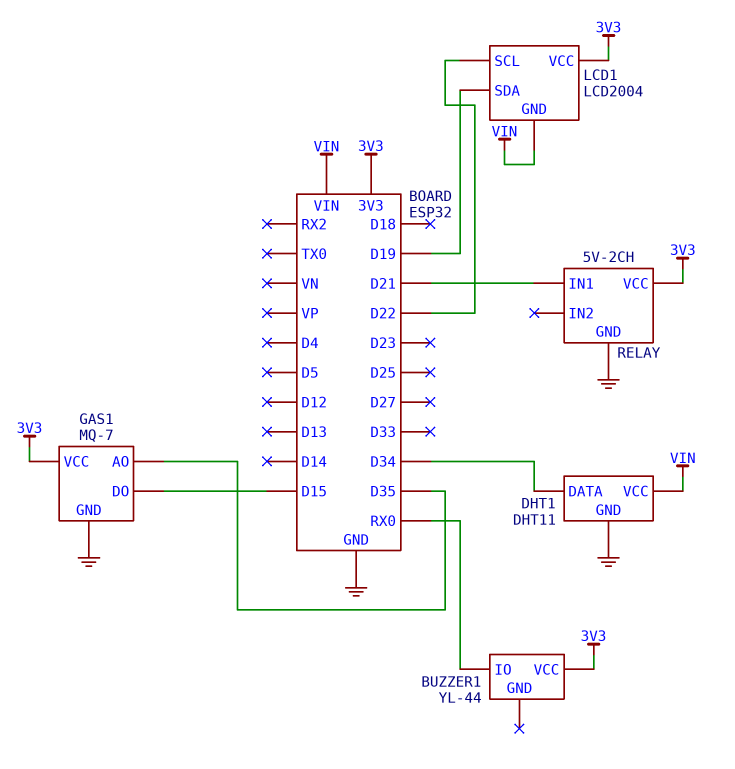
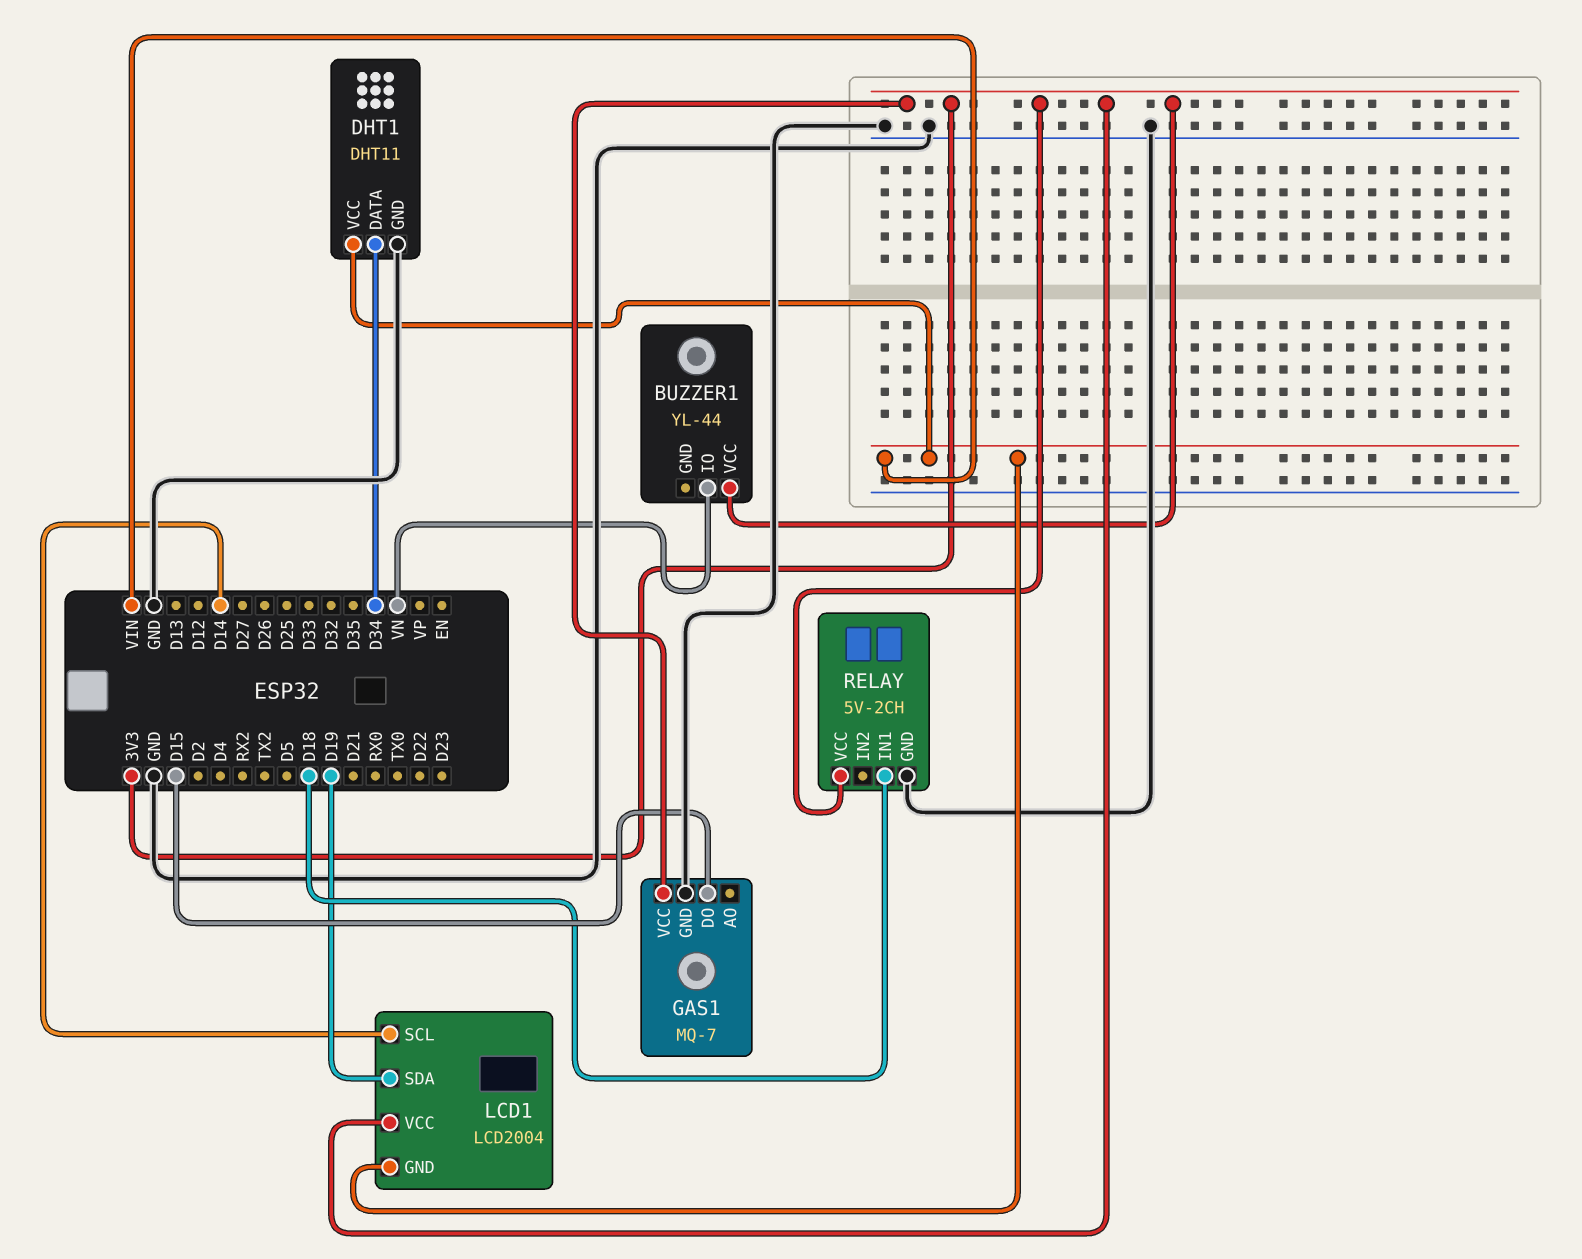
BUZZER1 pin IO: RX0 -> VN
GAS1 pin AO: D35 -> none
LCD1 pin SCL: D22 -> D14
RELAY pin IN1: D21 -> D18

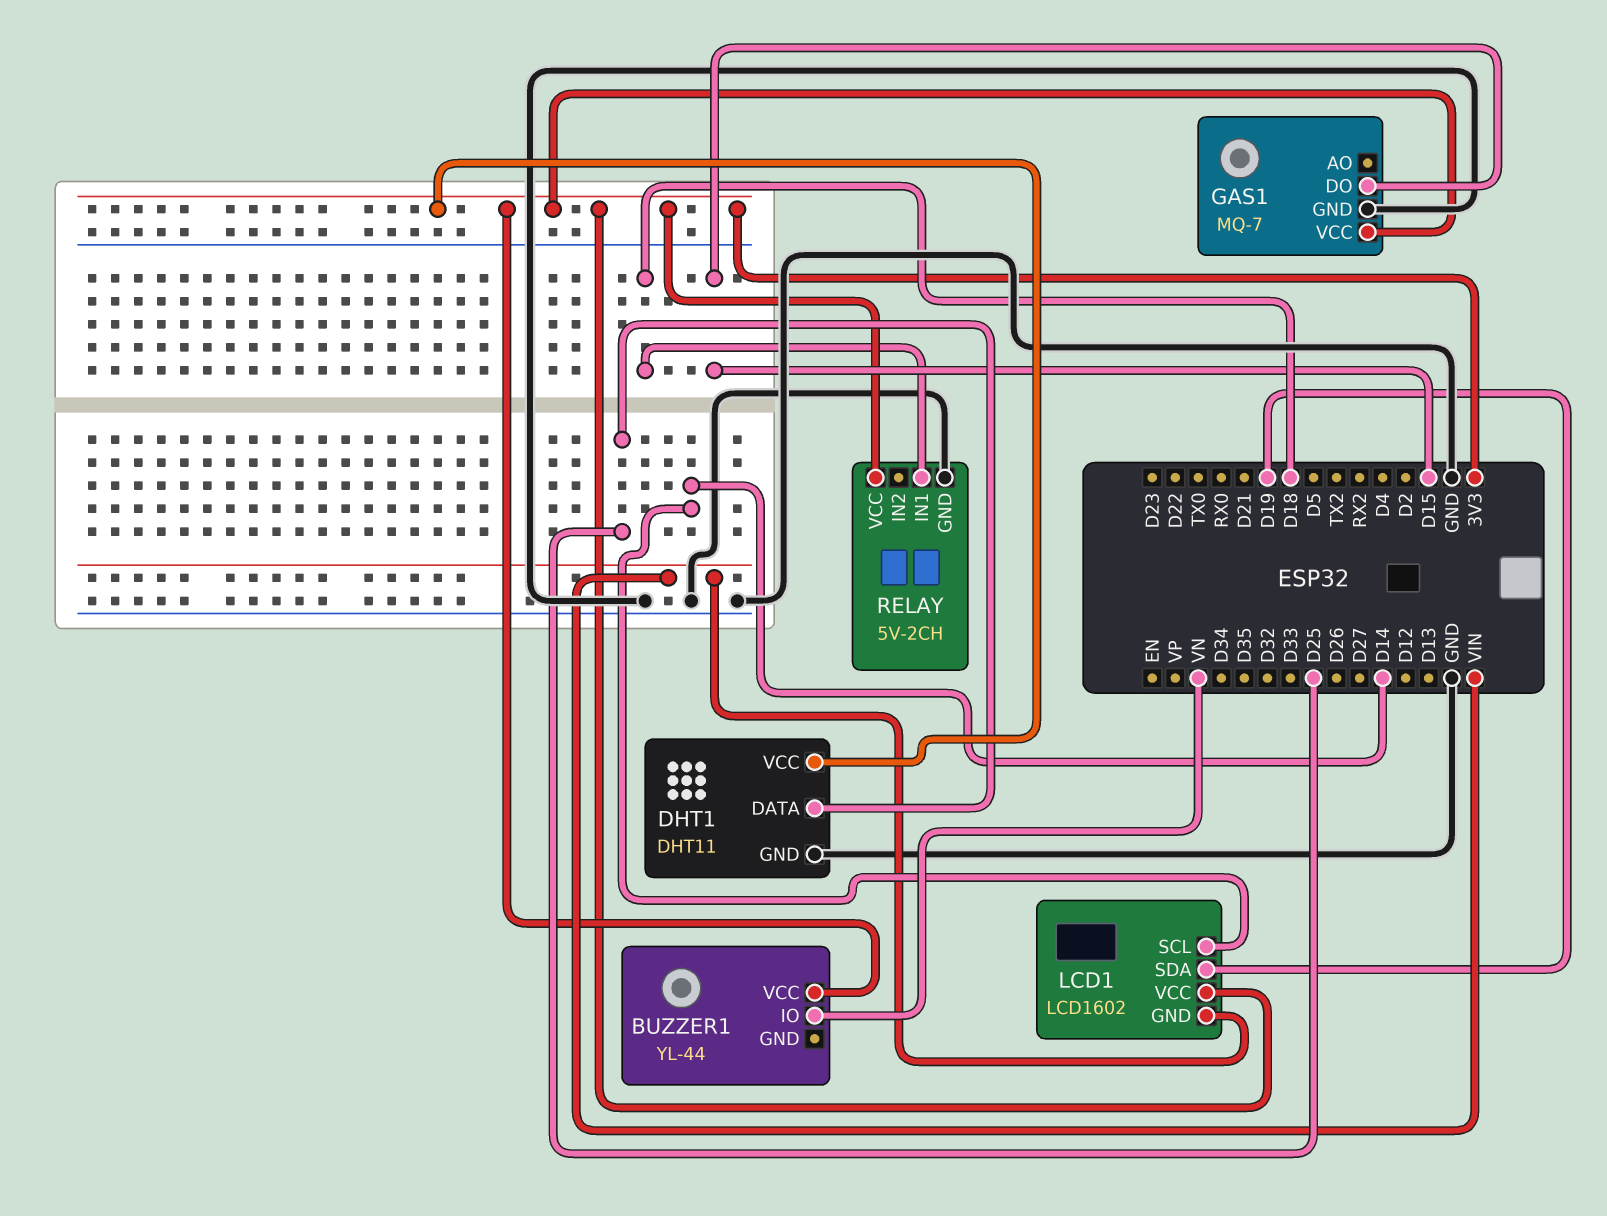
DHT1 pin DATA: D34 -> D25
DHT1 pin VCC: VIN -> 3V3
LCD1: LCD2004 -> LCD1602

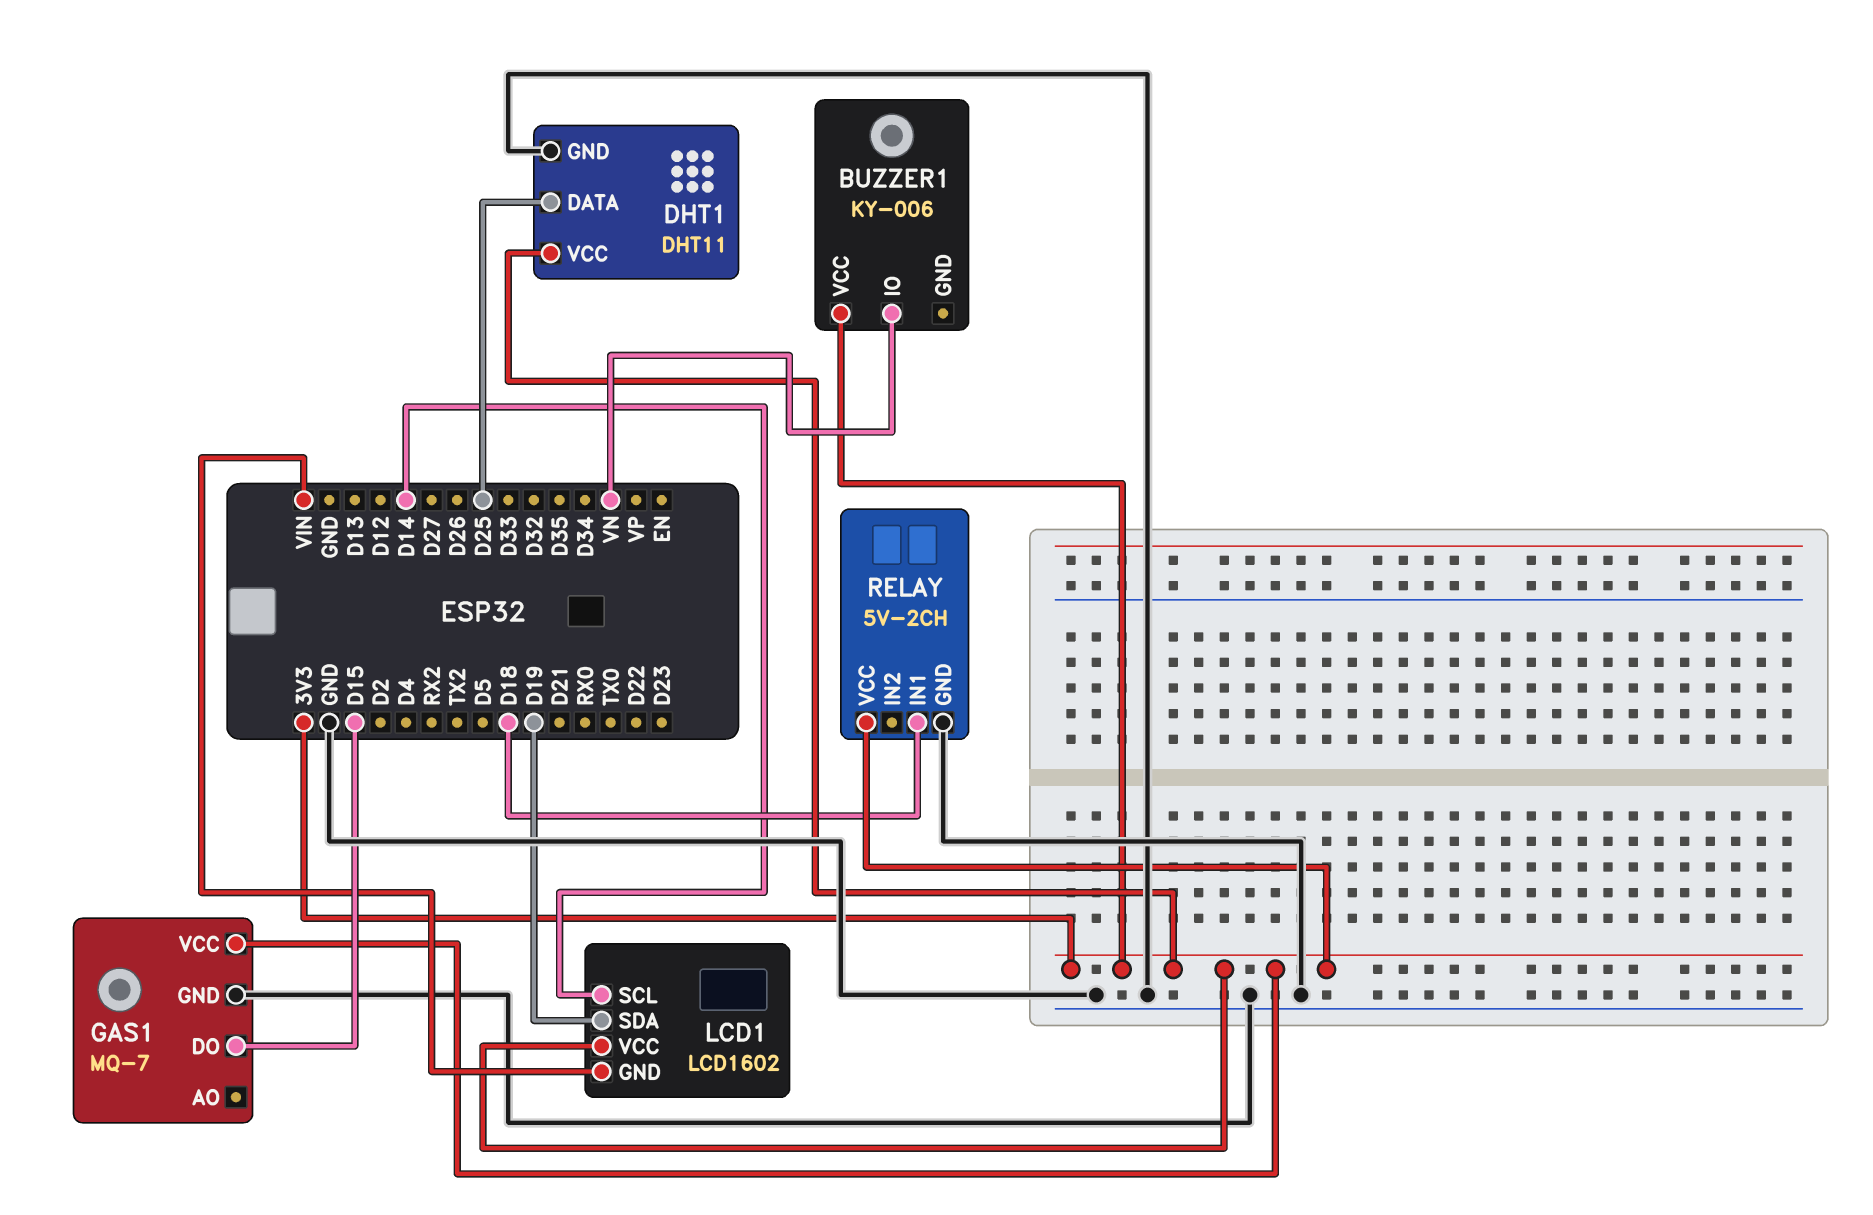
BUZZER1: YL-44 -> KY-006

